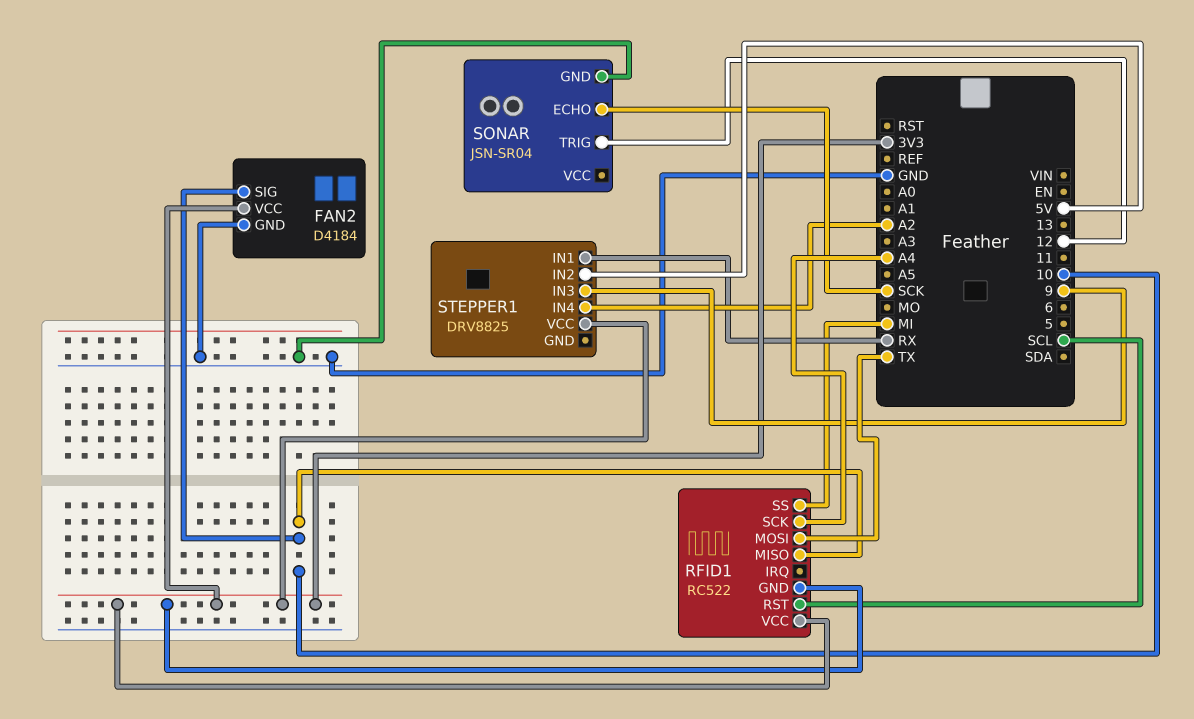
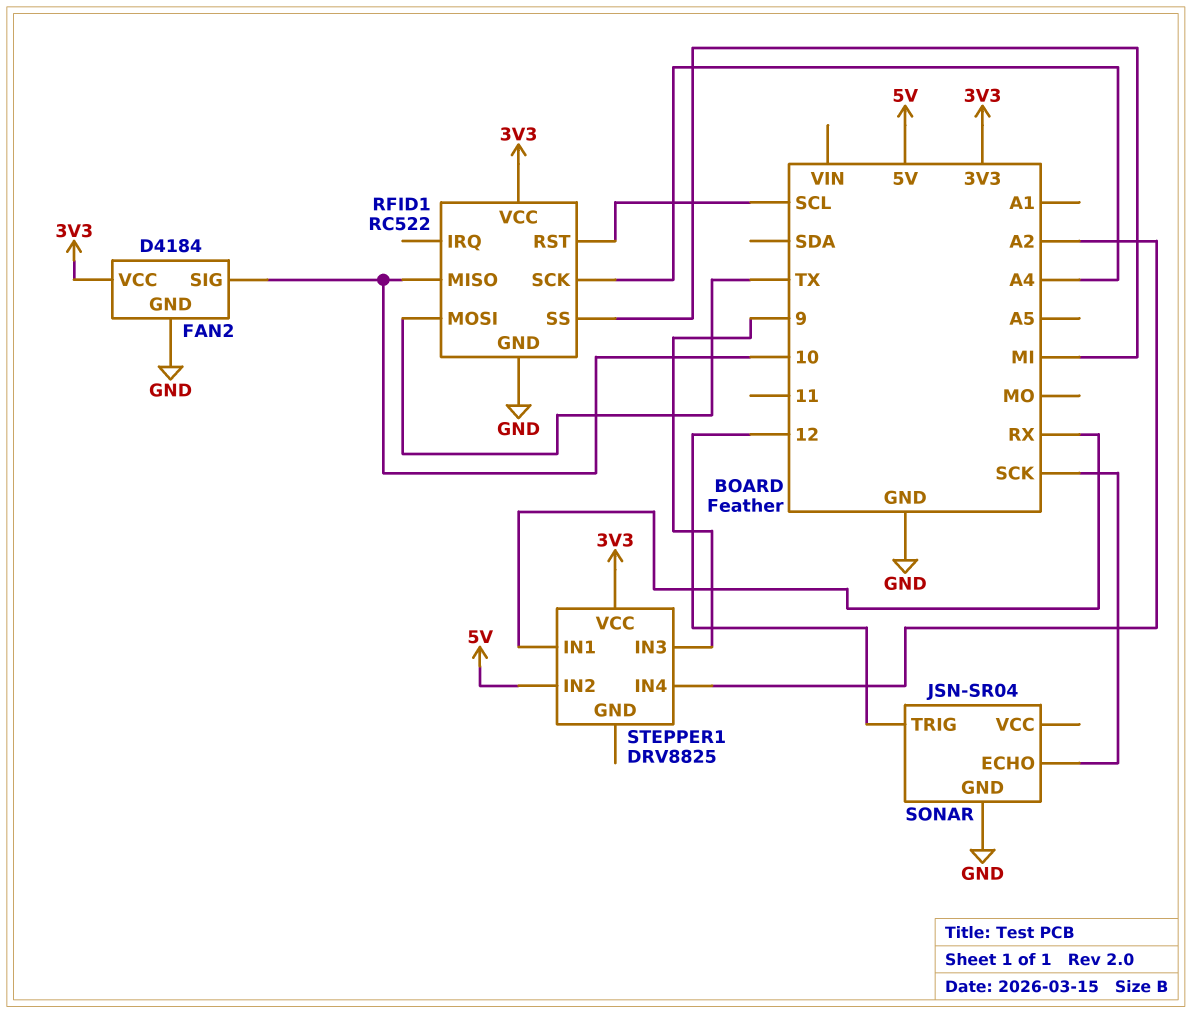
RFID1 pin GND: 3V3 -> GND

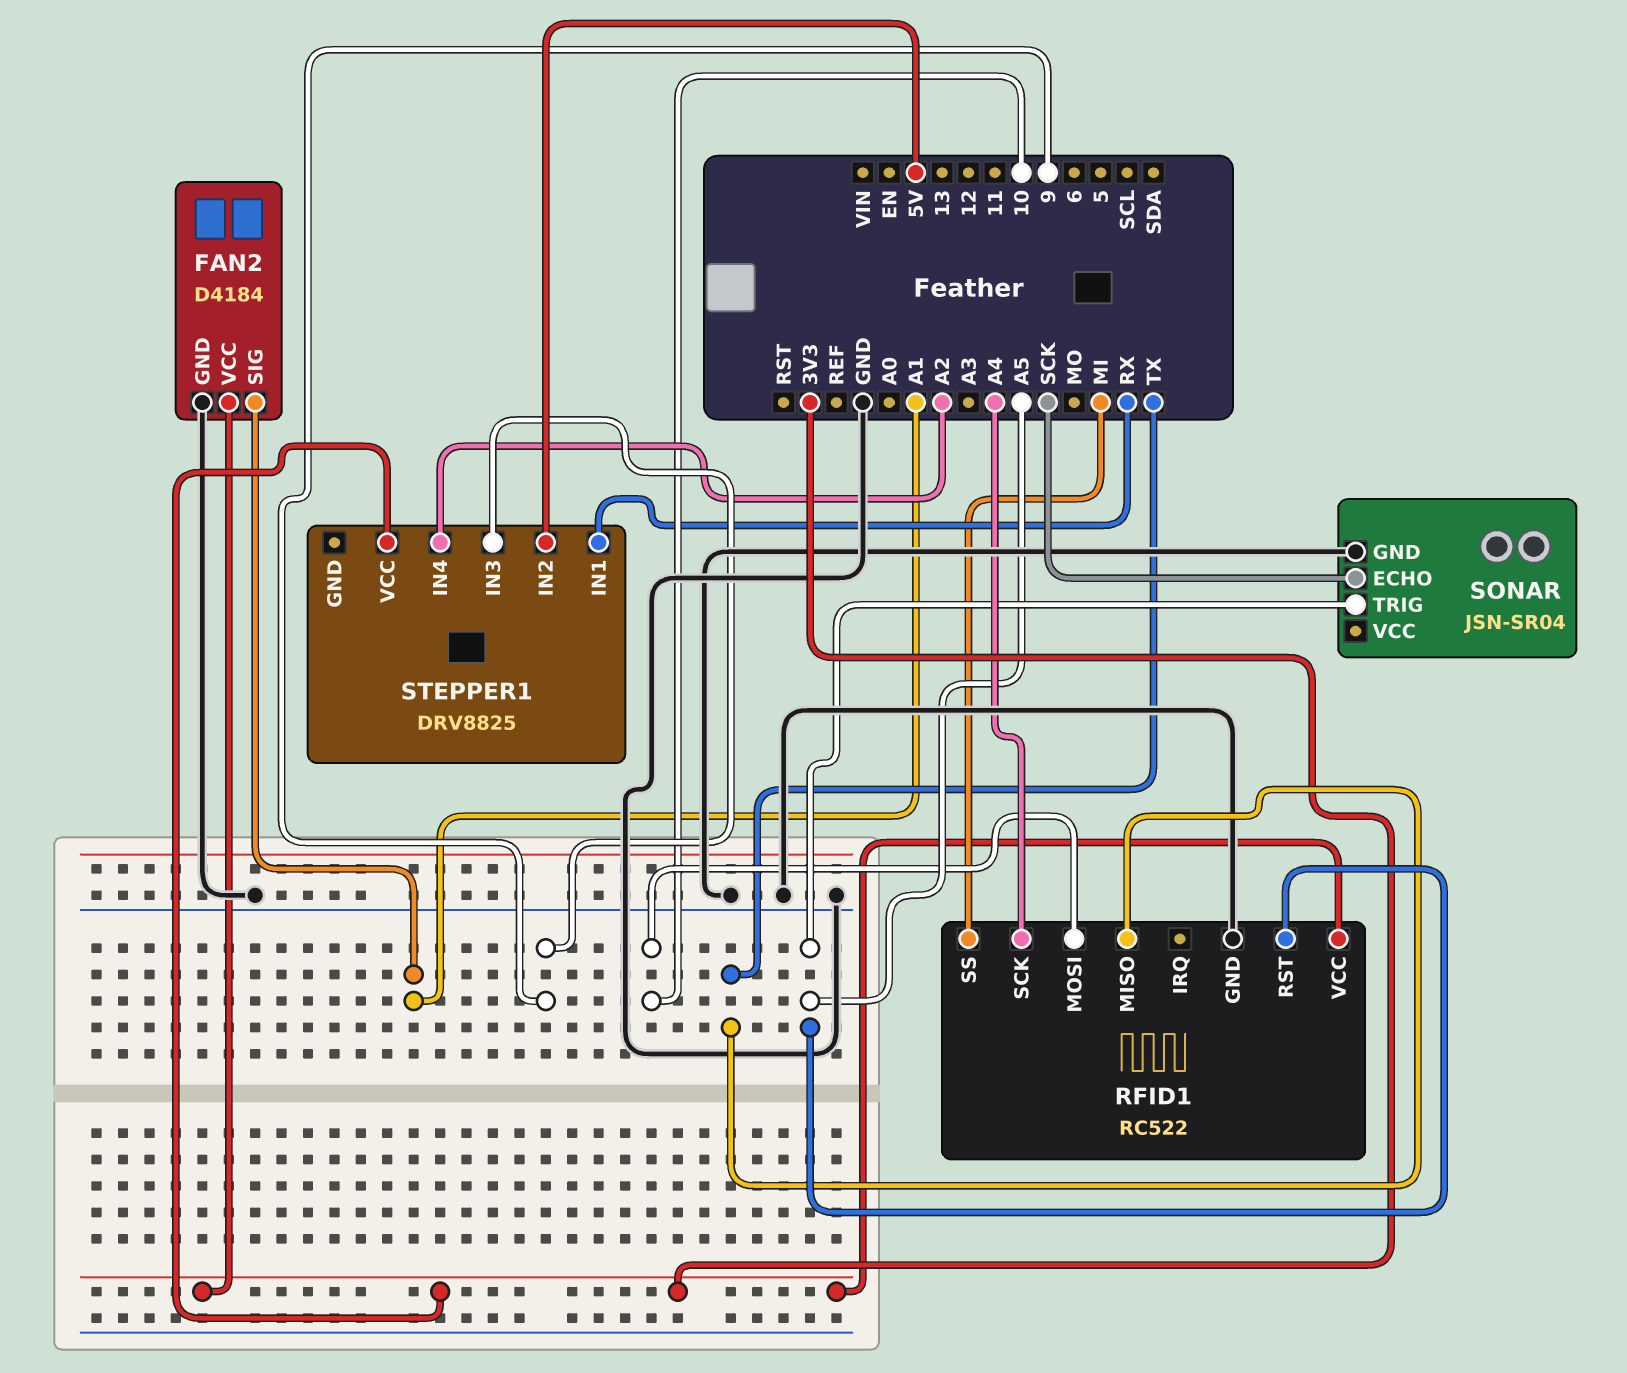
FAN2 pin SIG: 10 -> A1
RFID1 pin MISO: 10 -> TX
RFID1 pin MOSI: TX -> 10
RFID1 pin RST: SCL -> A5
SONAR pin TRIG: 12 -> A5

